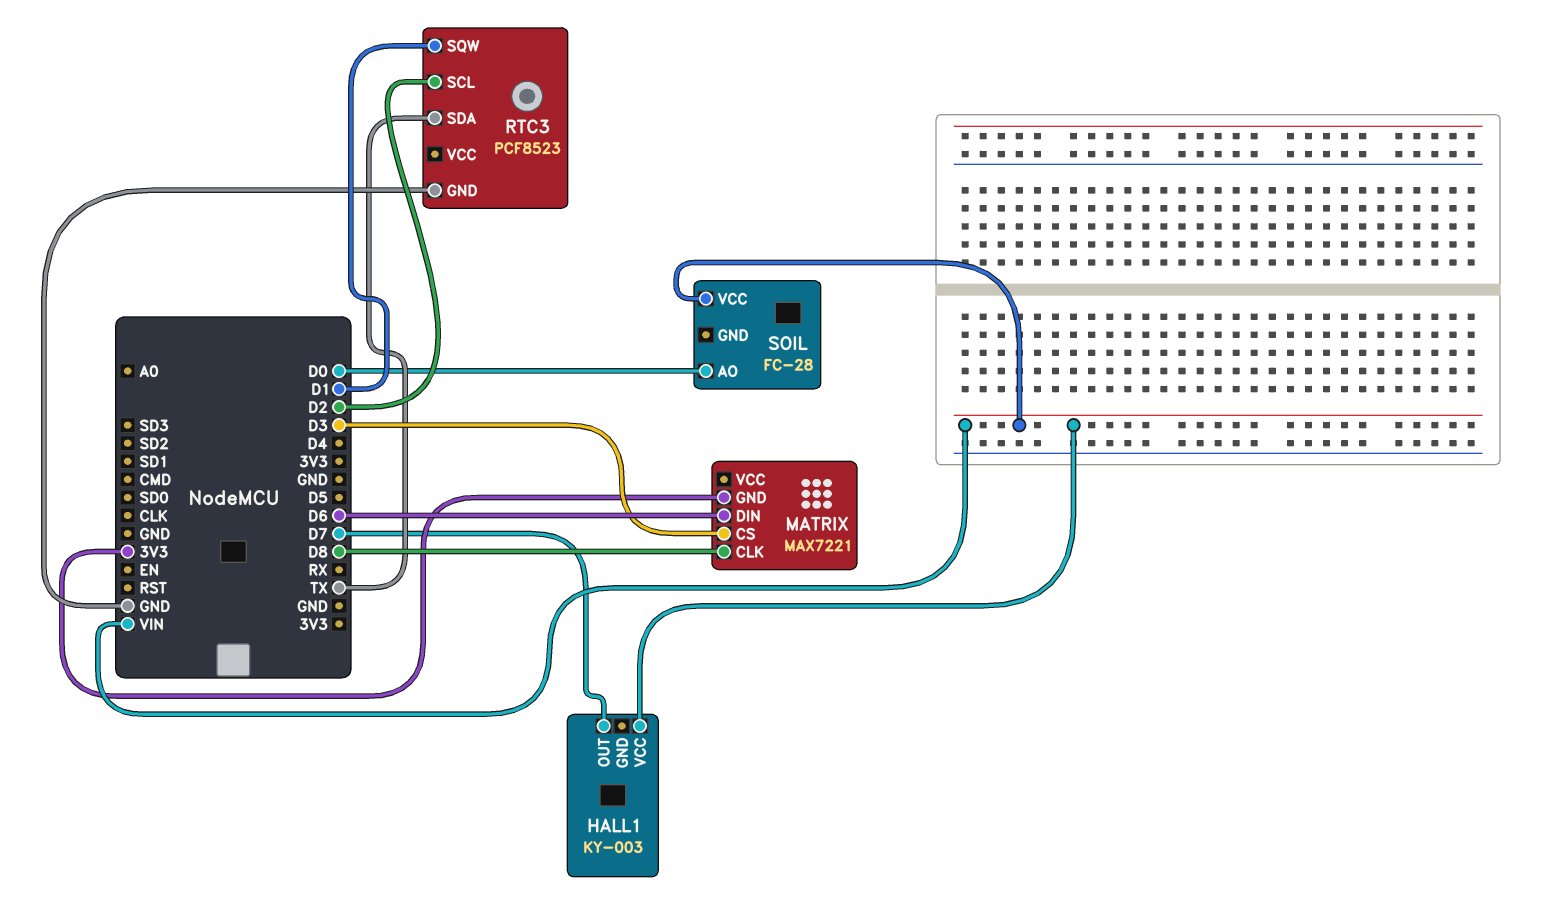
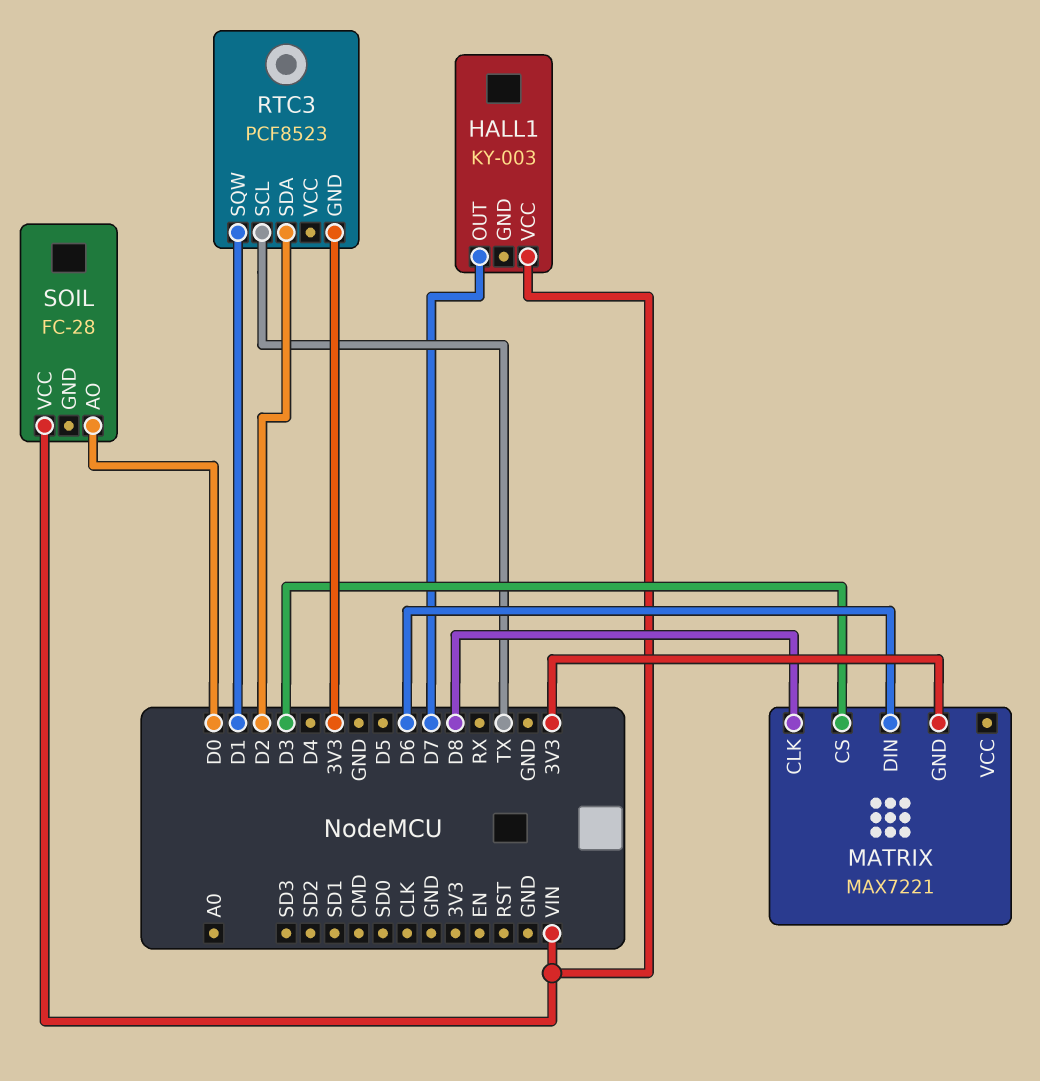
RTC3 pin GND: GND -> 3V3
RTC3 pin SCL: D2 -> TX
RTC3 pin SDA: TX -> D2

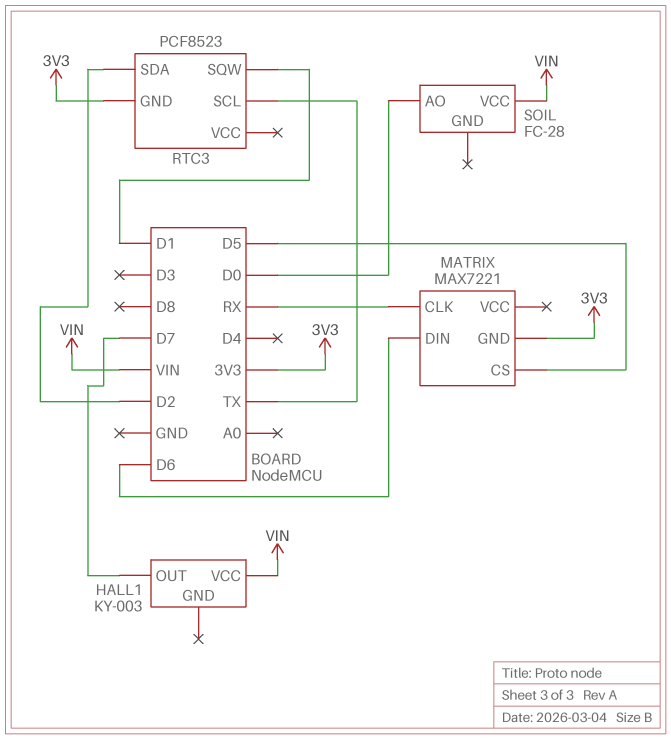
MATRIX pin CLK: D8 -> RX
MATRIX pin CS: D3 -> D5

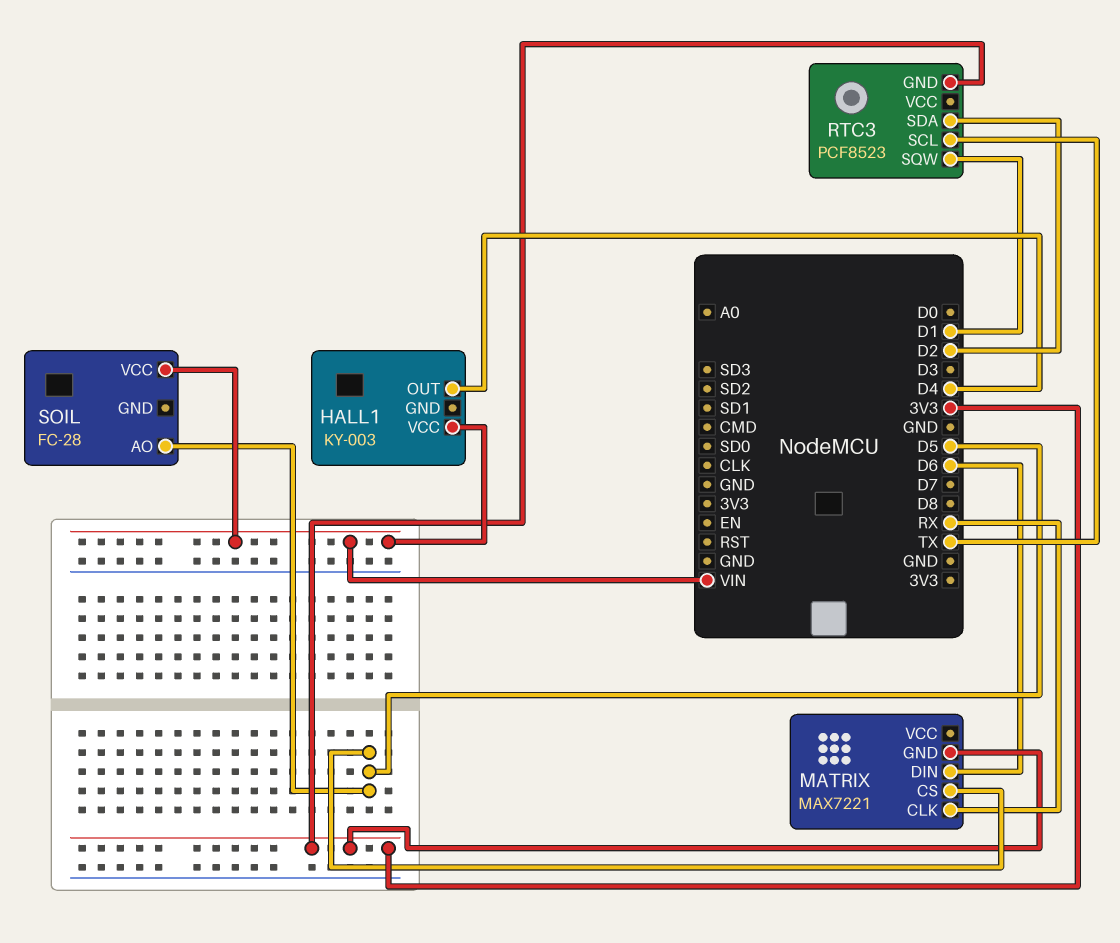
HALL1 pin OUT: D7 -> D4
SOIL pin AO: D0 -> D5

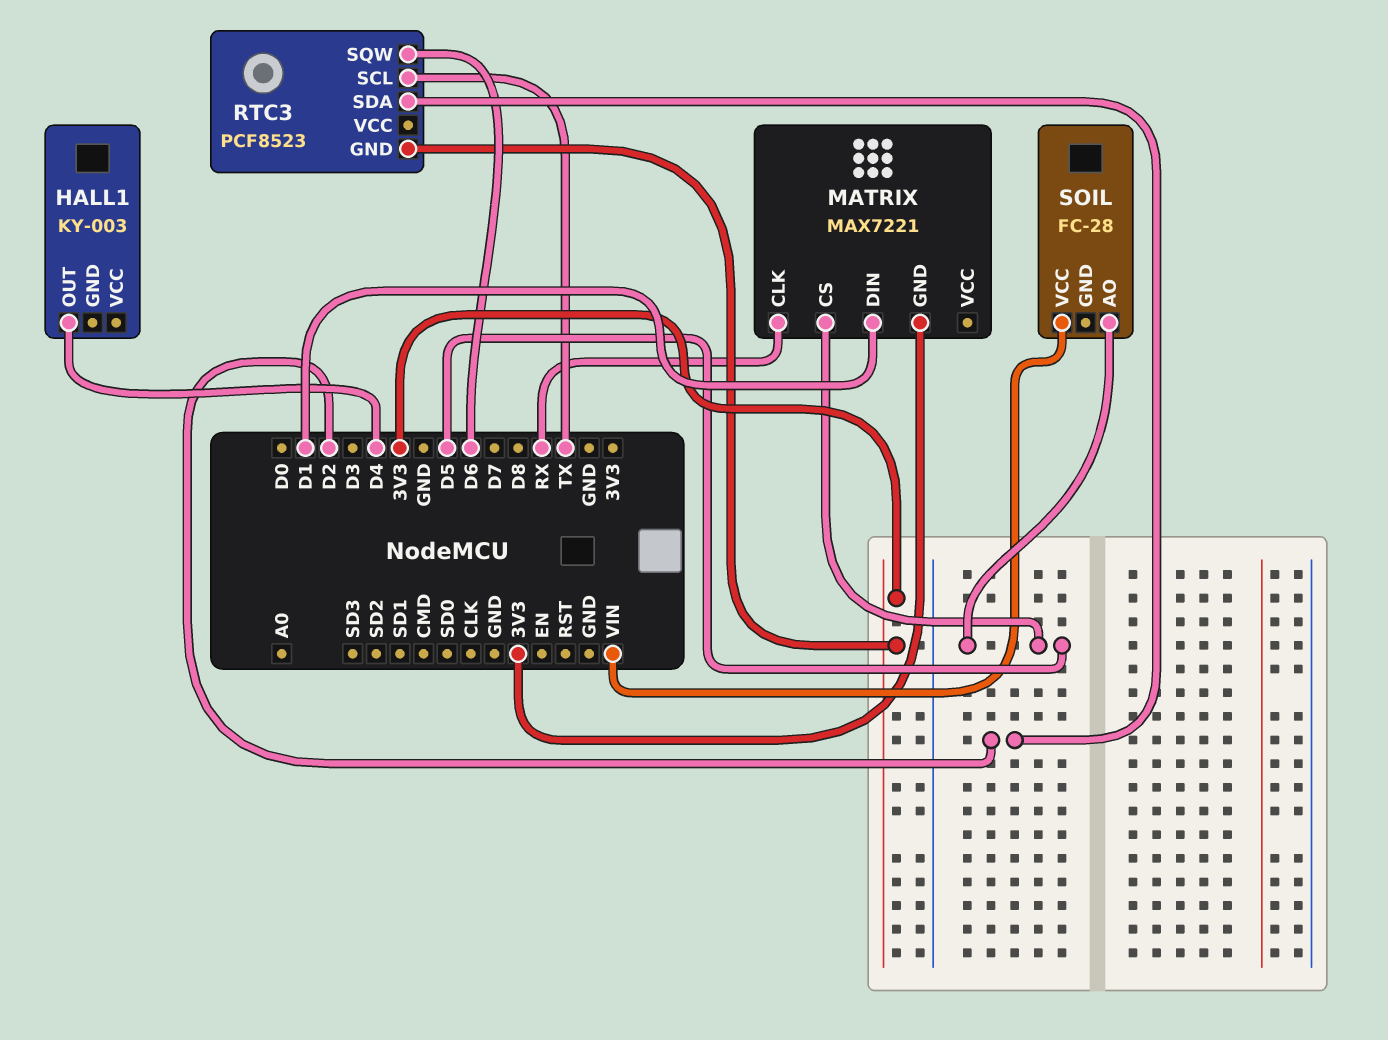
HALL1 pin VCC: VIN -> none
MATRIX pin DIN: D6 -> D1
RTC3 pin SQW: D1 -> D6

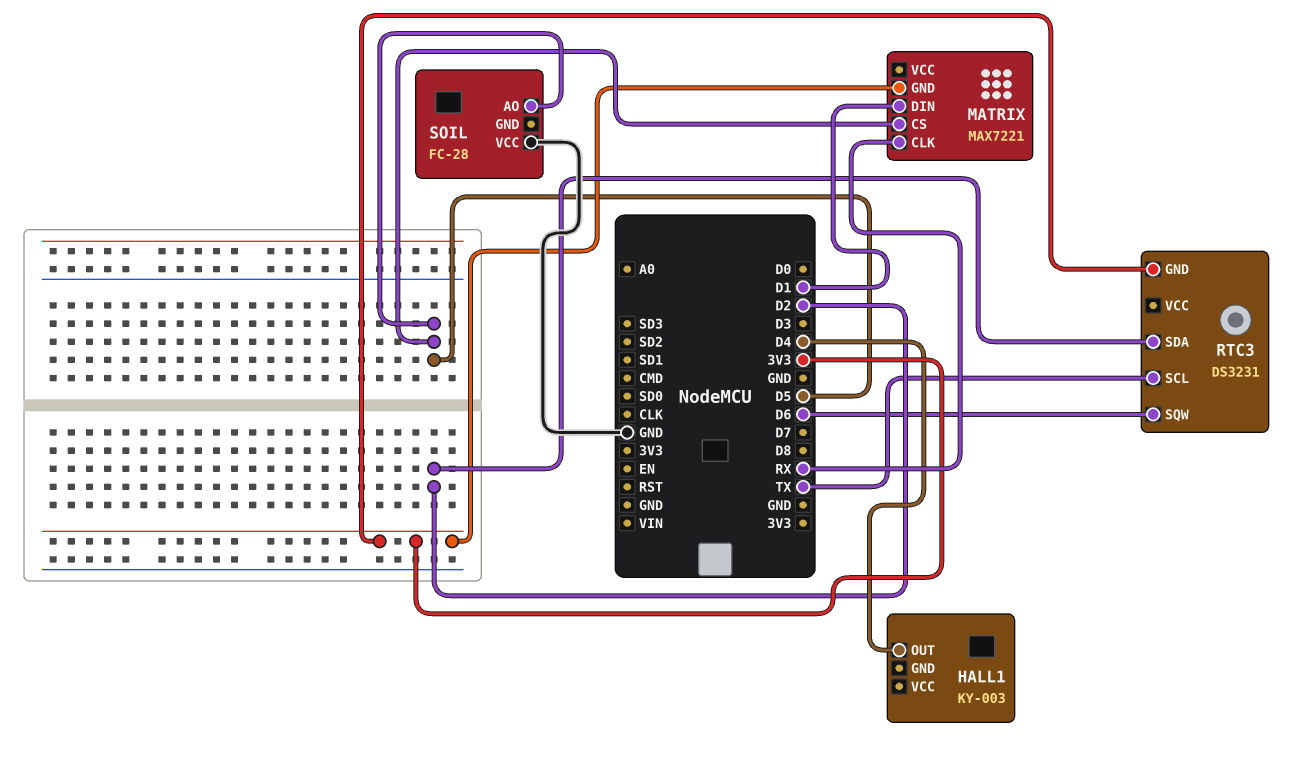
RTC3: PCF8523 -> DS3231
SOIL pin VCC: VIN -> GND

